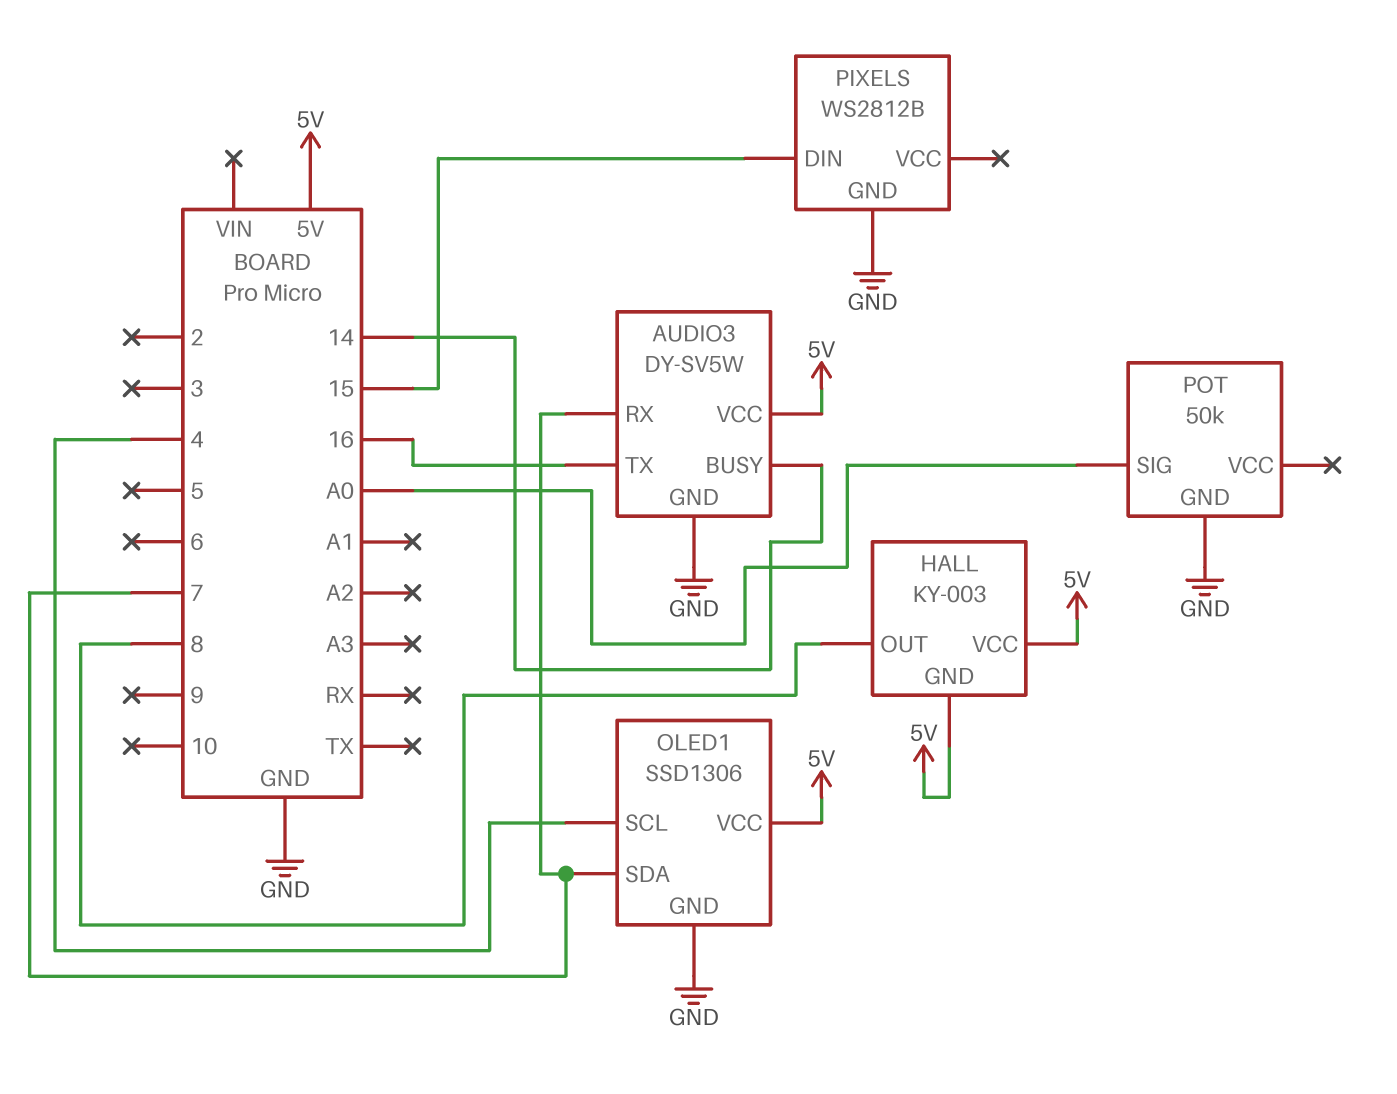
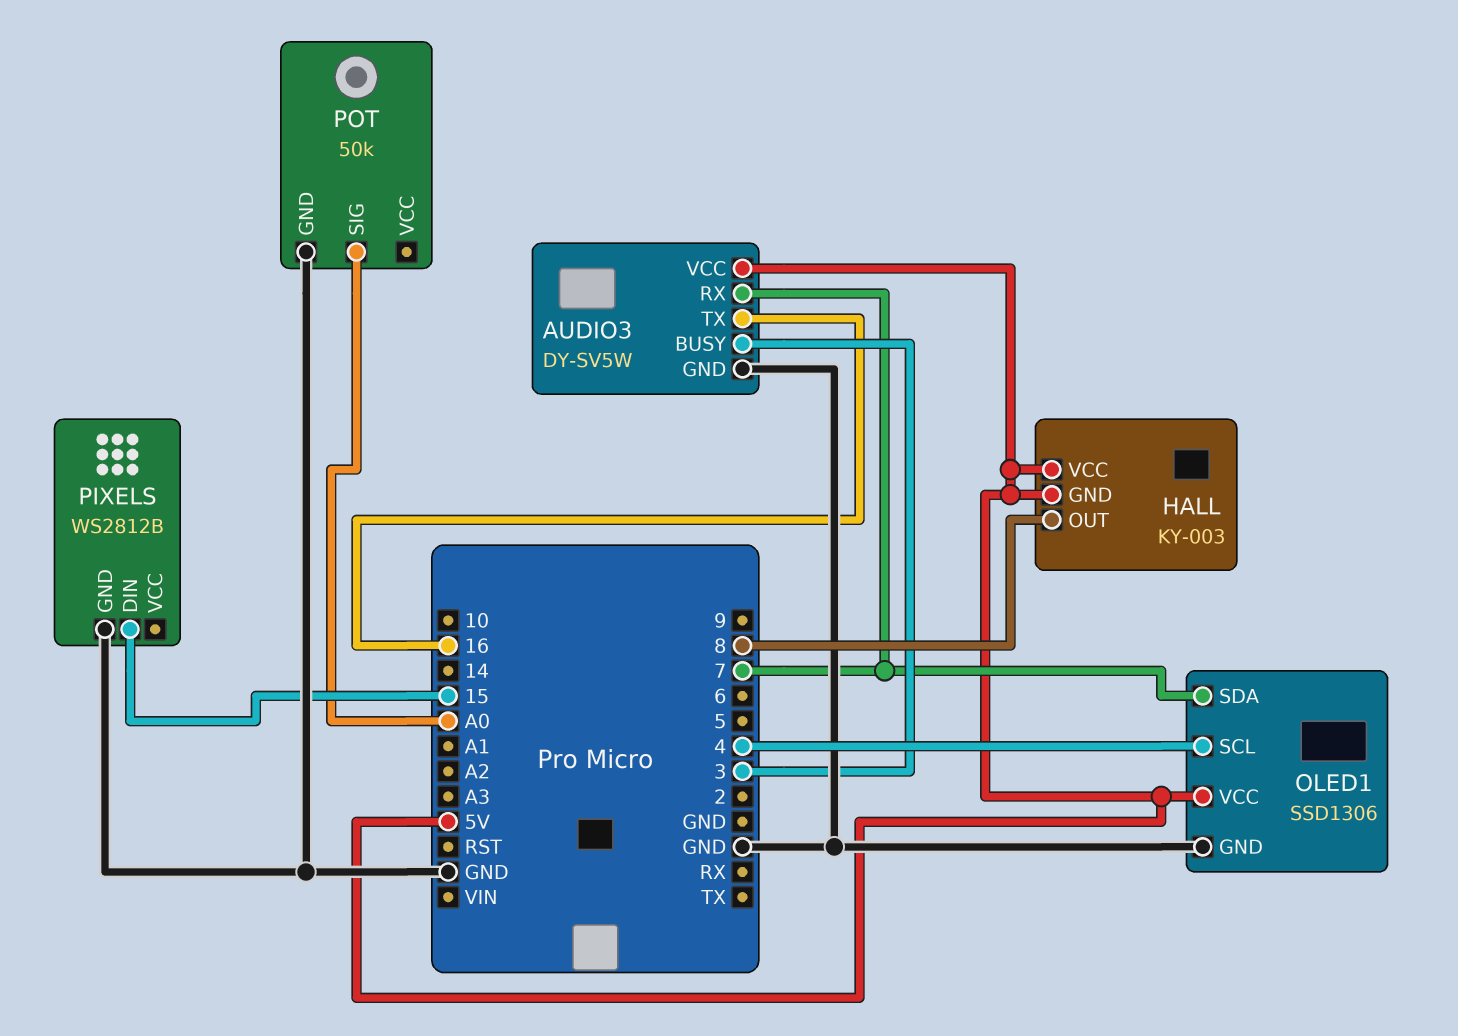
AUDIO3 pin BUSY: 14 -> 3

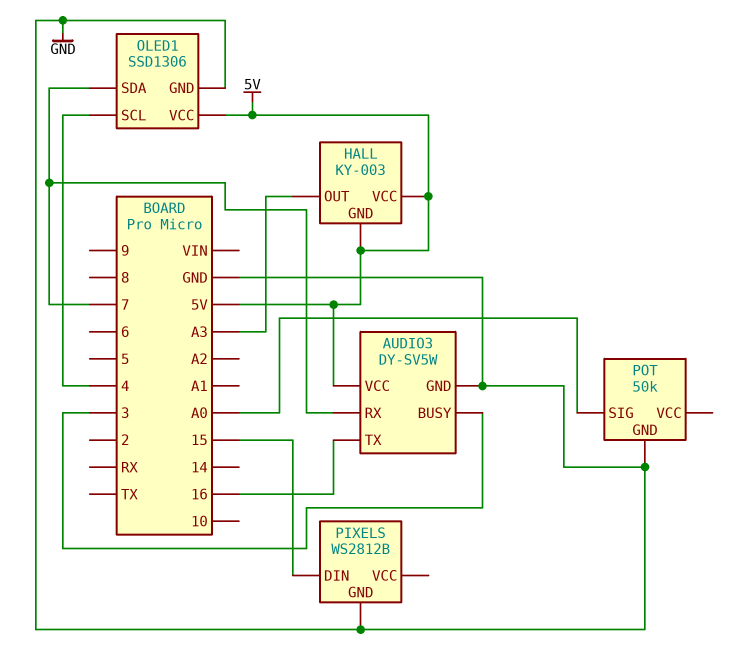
HALL pin OUT: 8 -> A3

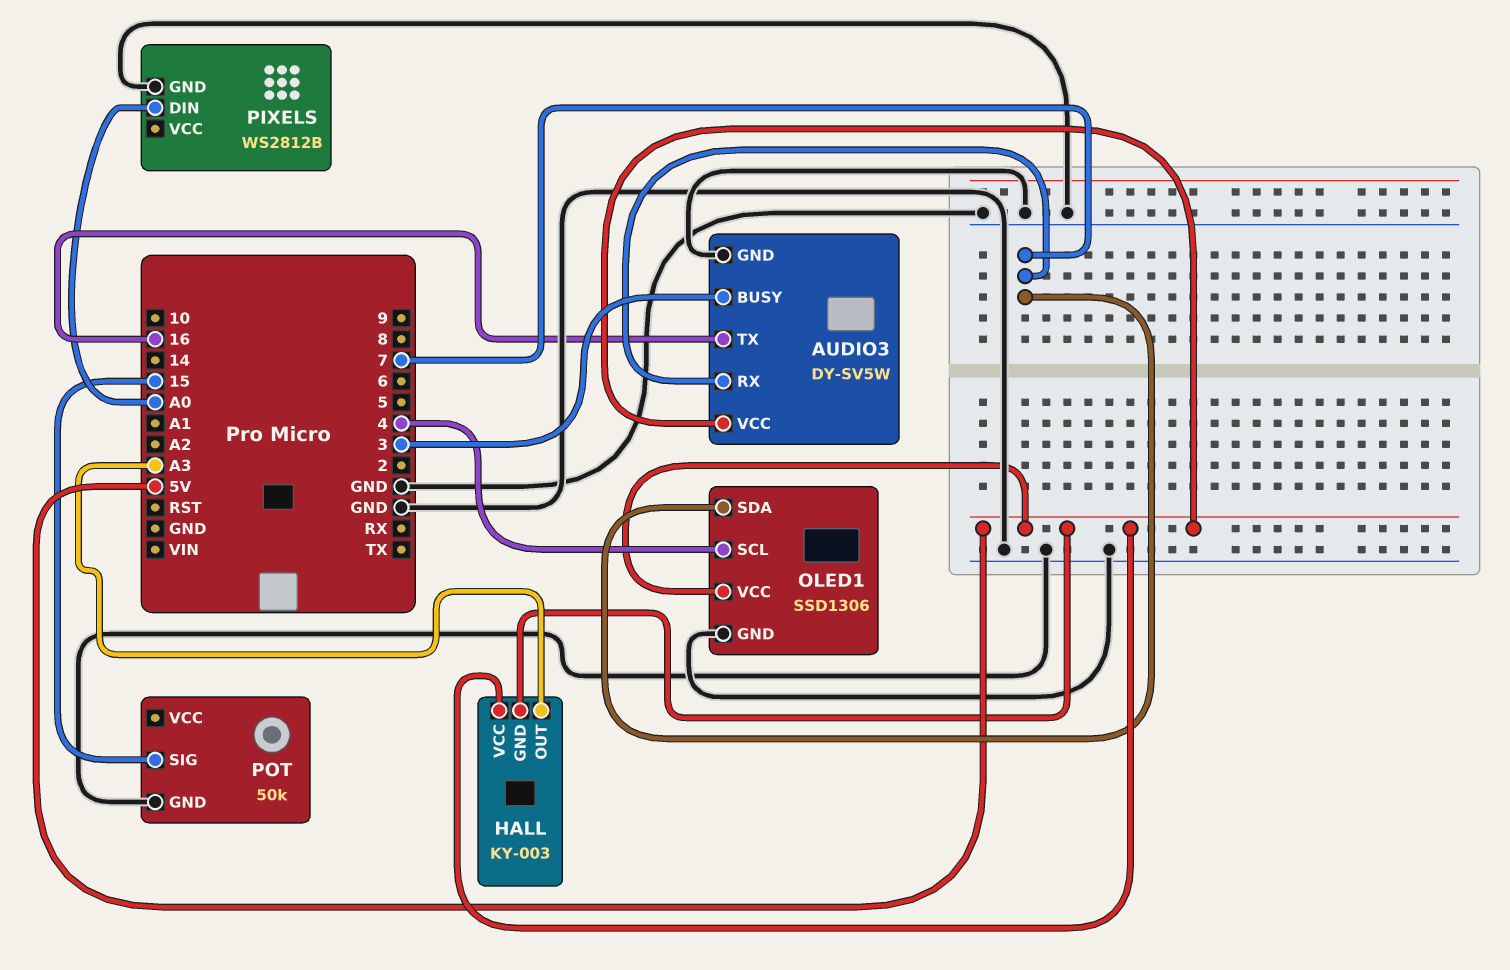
PIXELS pin DIN: 15 -> A0
POT pin SIG: A0 -> 15

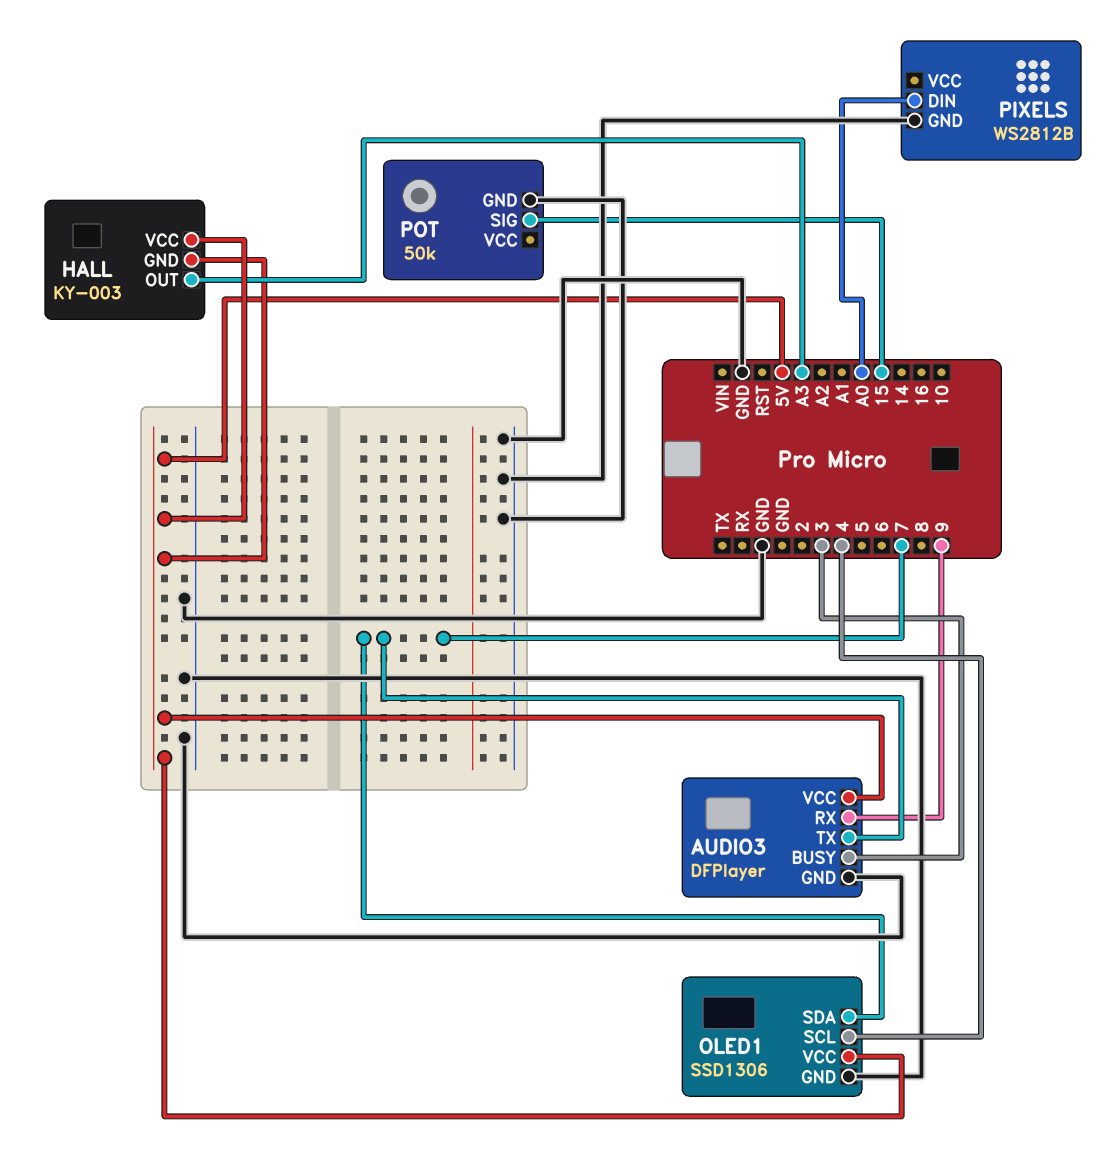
AUDIO3: DY-SV5W -> DFPlayer
AUDIO3 pin RX: 7 -> 9
AUDIO3 pin TX: 16 -> 7

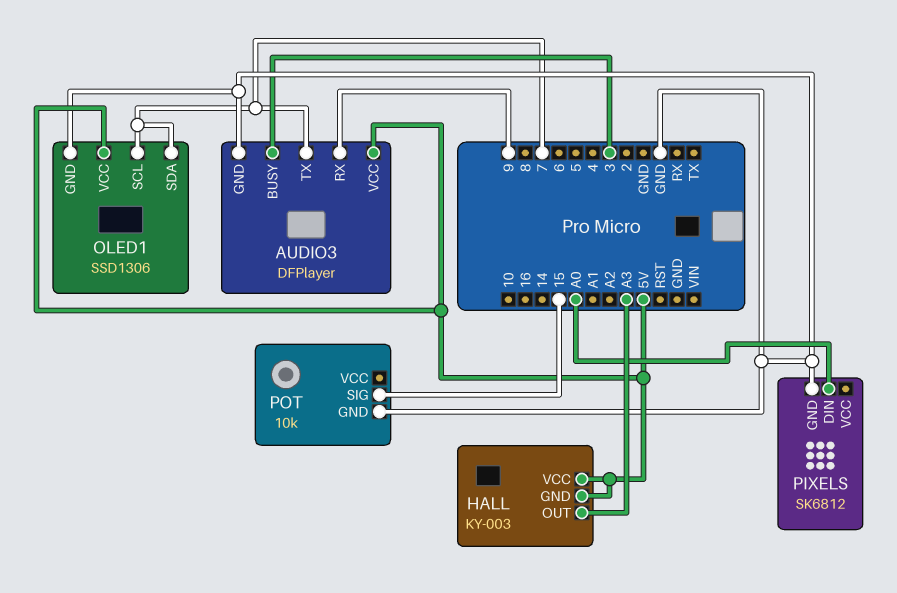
OLED1 pin SCL: 4 -> 7
PIXELS: WS2812B -> SK6812
POT: 50k -> 10k

